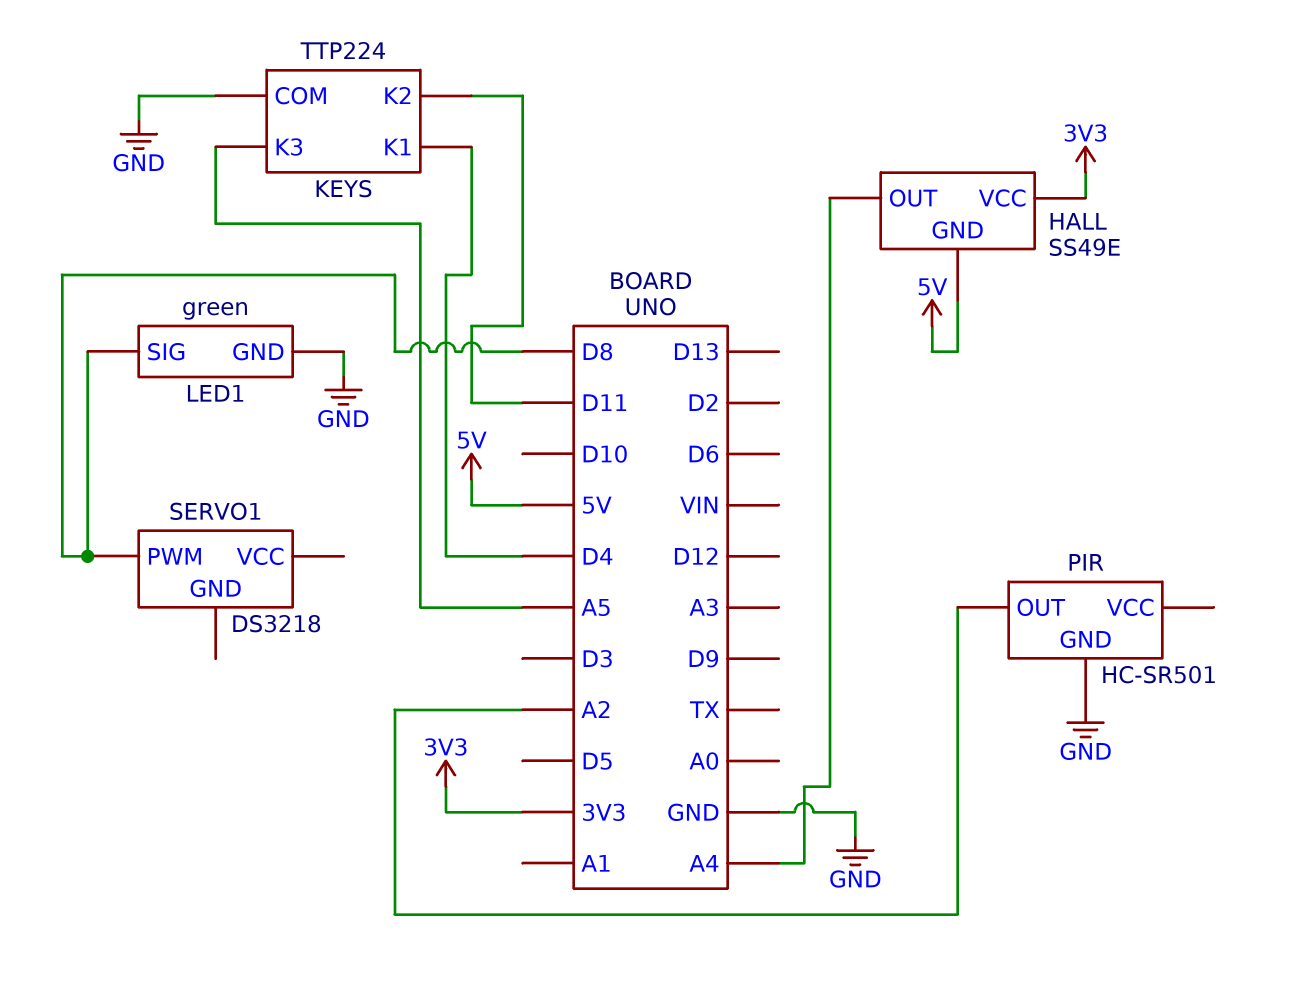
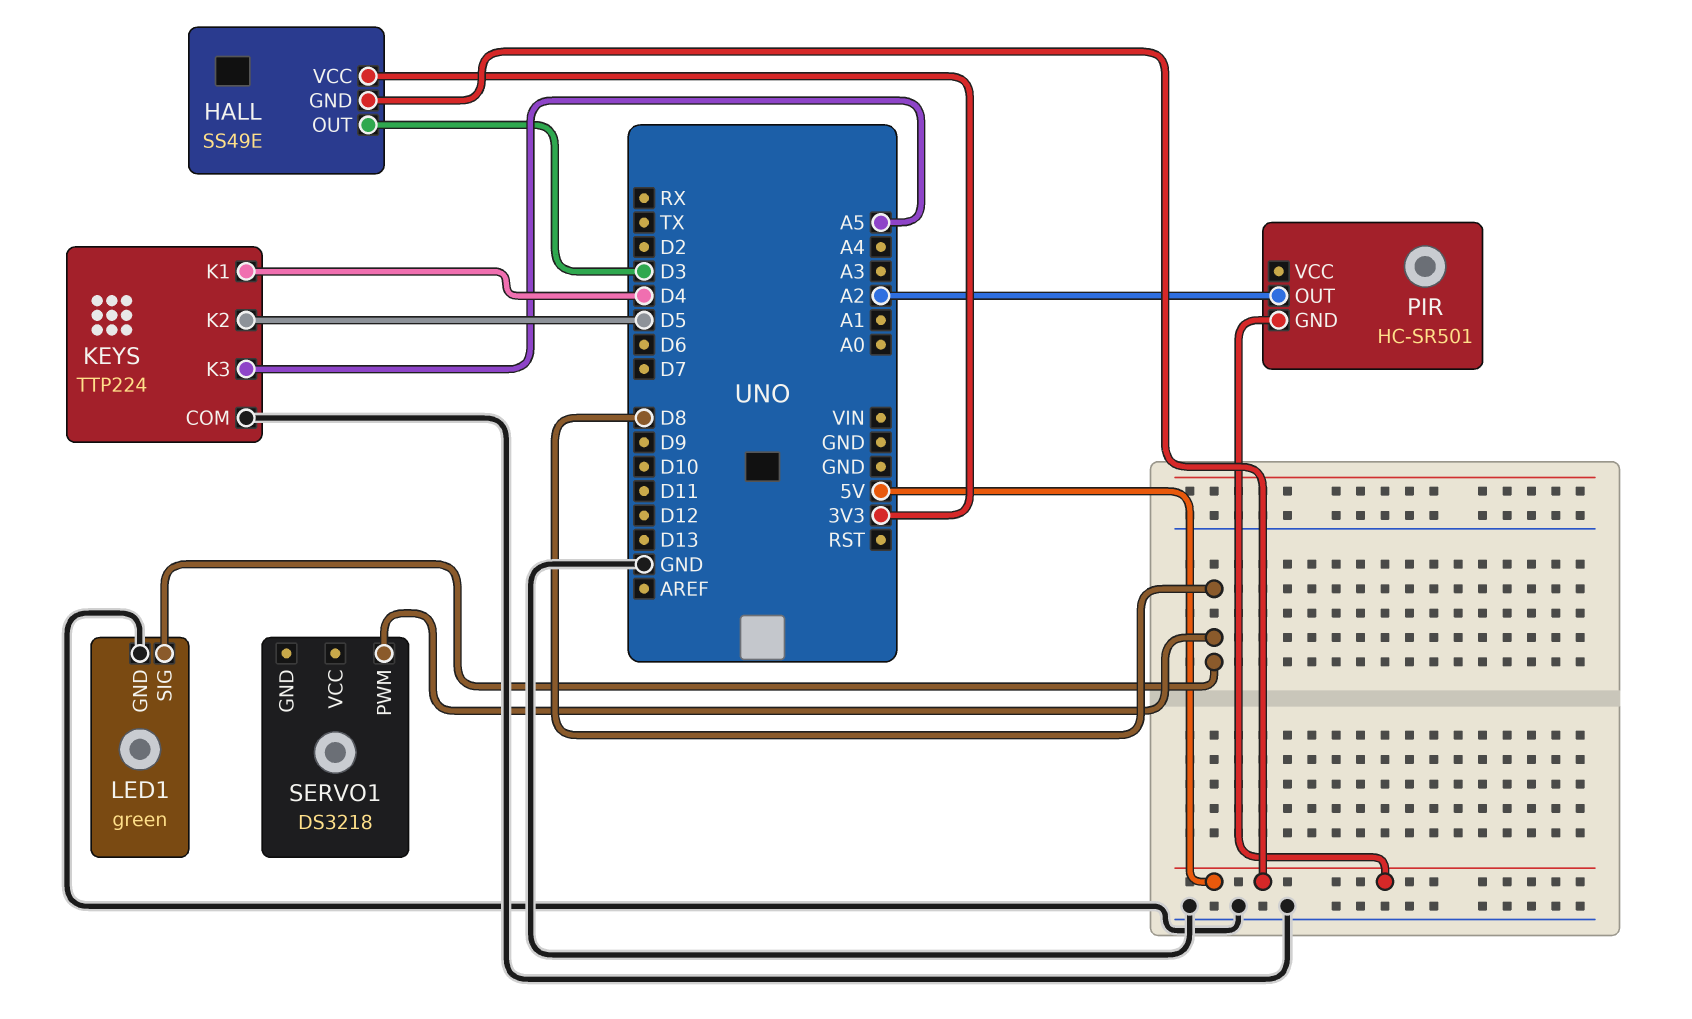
HALL pin OUT: A4 -> D3
KEYS pin K2: D11 -> D5
PIR pin GND: GND -> 5V

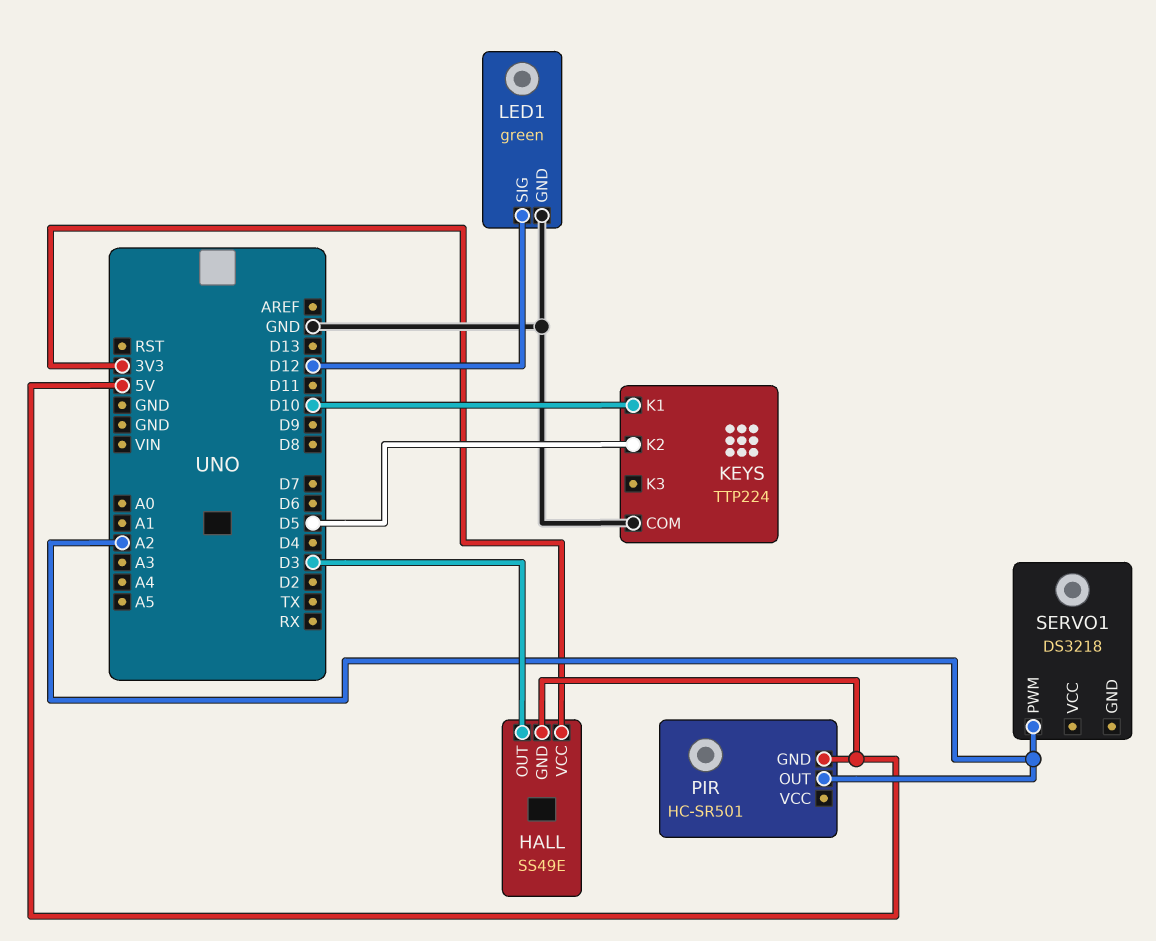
KEYS pin K1: D4 -> D10
KEYS pin K3: A5 -> none
LED1 pin SIG: D8 -> D12
SERVO1 pin PWM: D8 -> A2

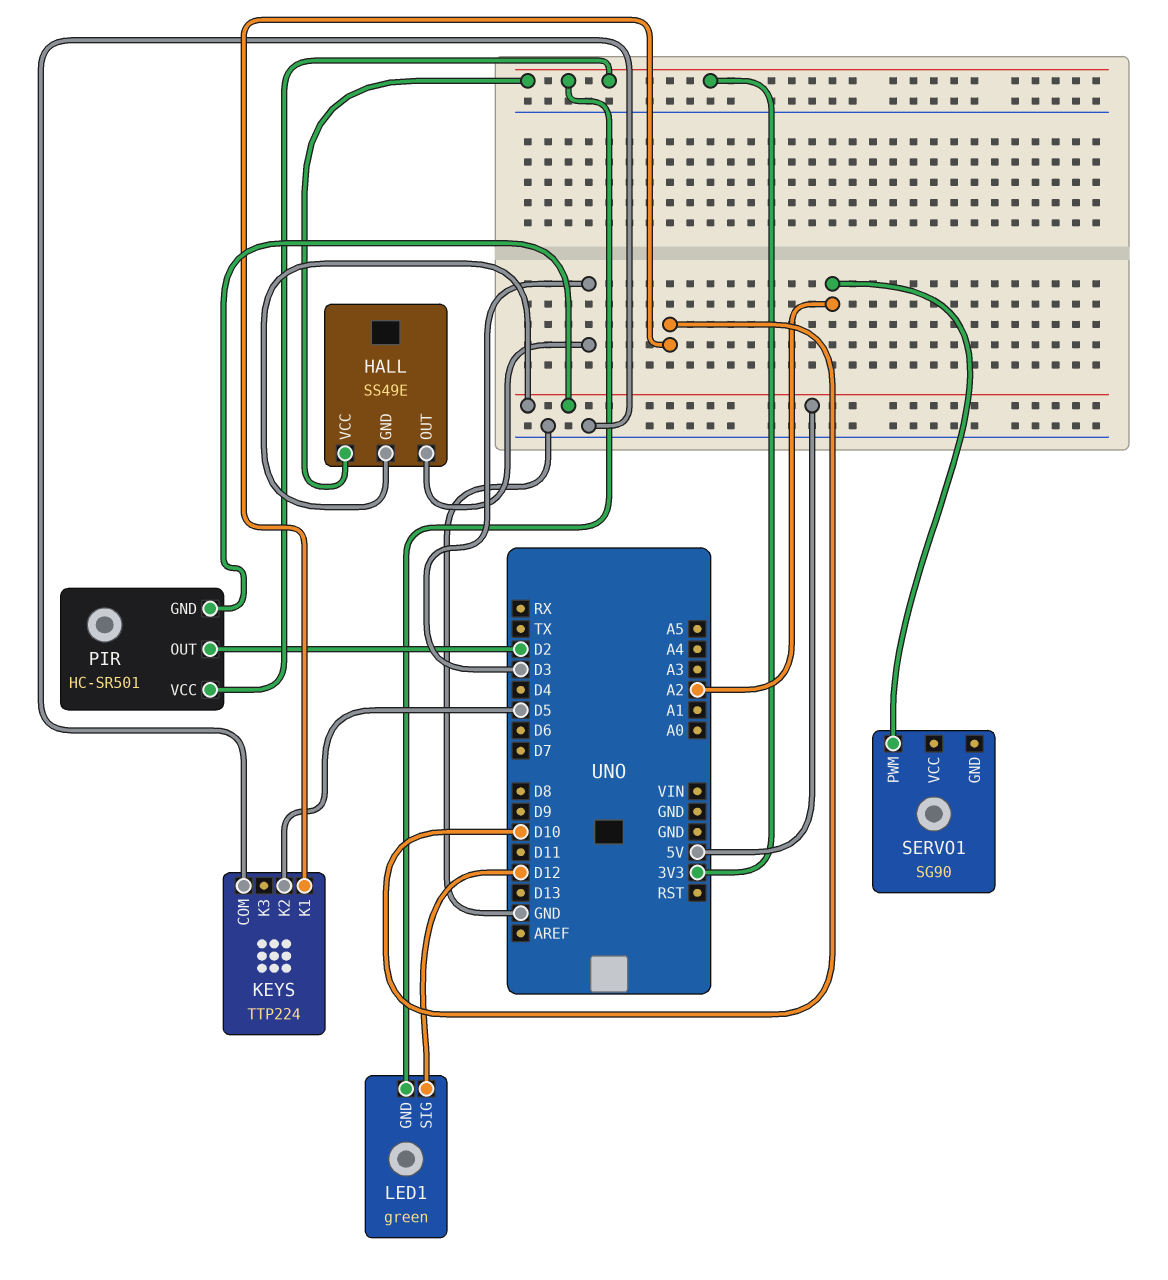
LED1 pin GND: GND -> 3V3
PIR pin OUT: A2 -> D2
PIR pin VCC: none -> 3V3
SERVO1: DS3218 -> SG90

